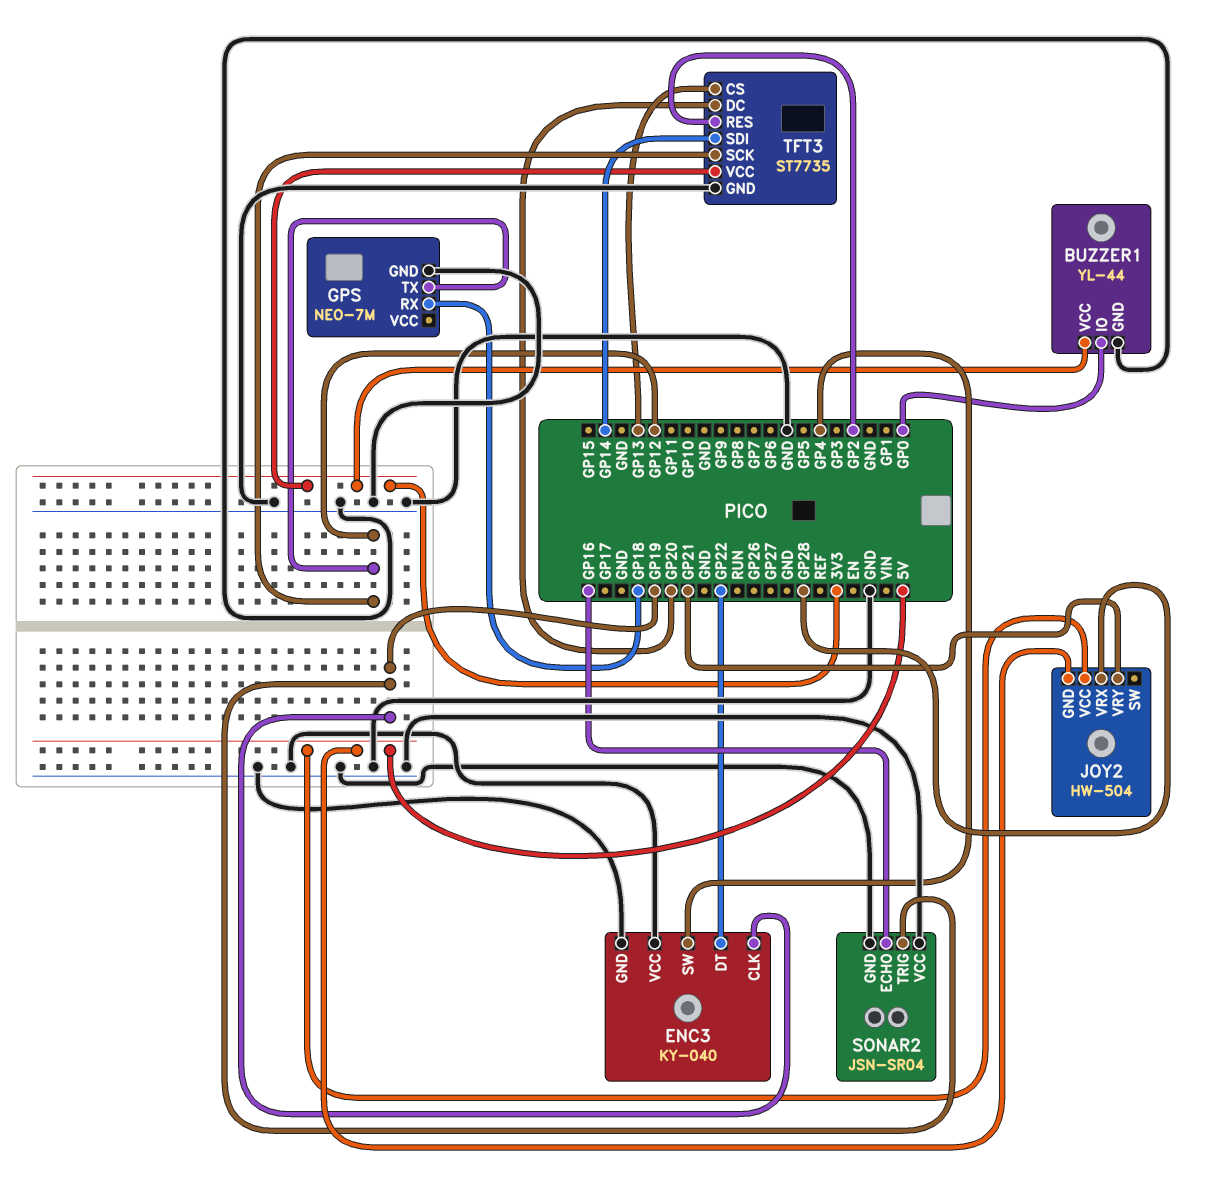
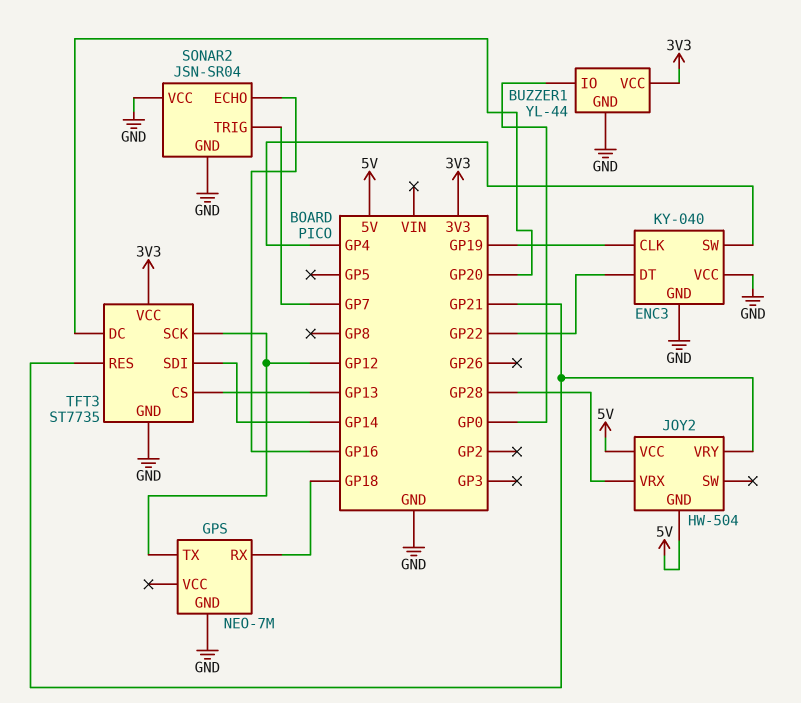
SONAR2 pin TRIG: GP19 -> GP7
TFT3 pin RES: GP2 -> GP21

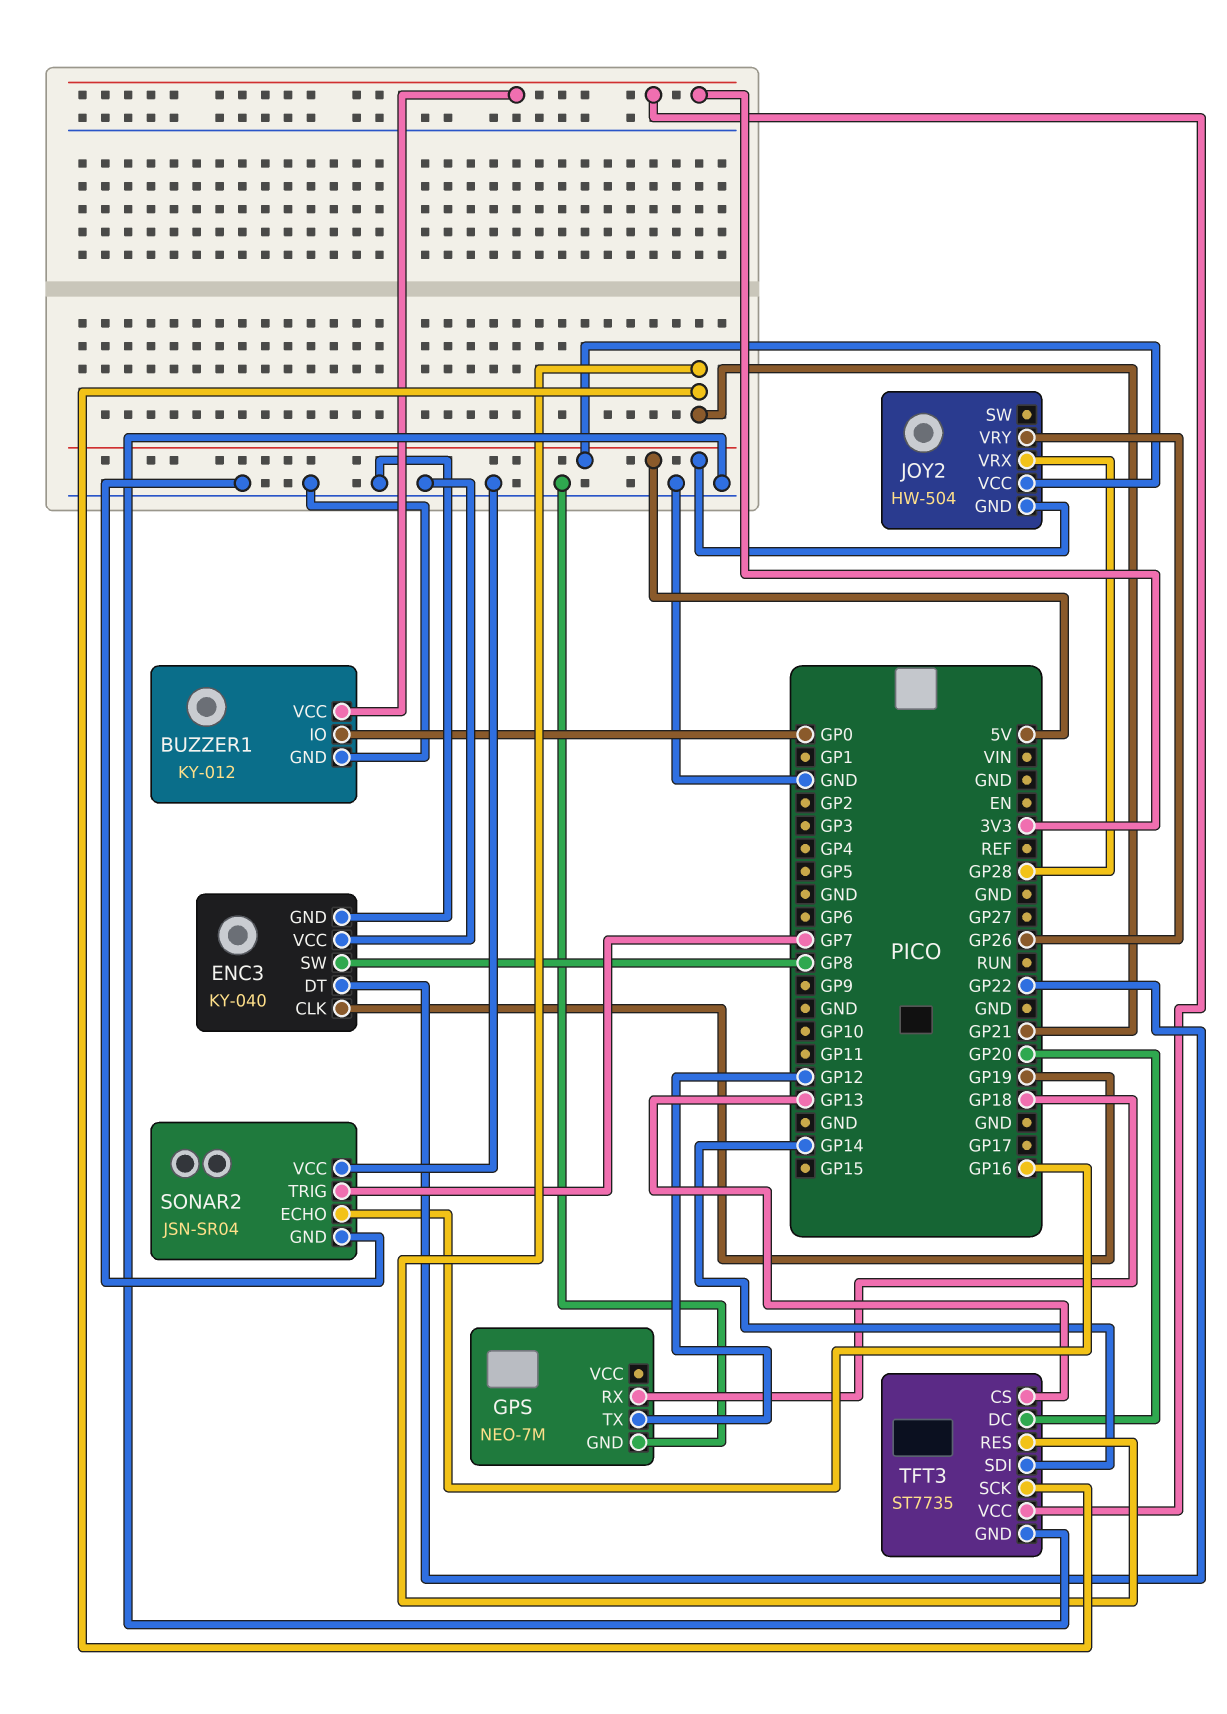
BUZZER1: YL-44 -> KY-012
ENC3 pin SW: GP4 -> GP8
JOY2 pin VRY: GP21 -> GP26
TFT3 pin SCK: GP12 -> GP21

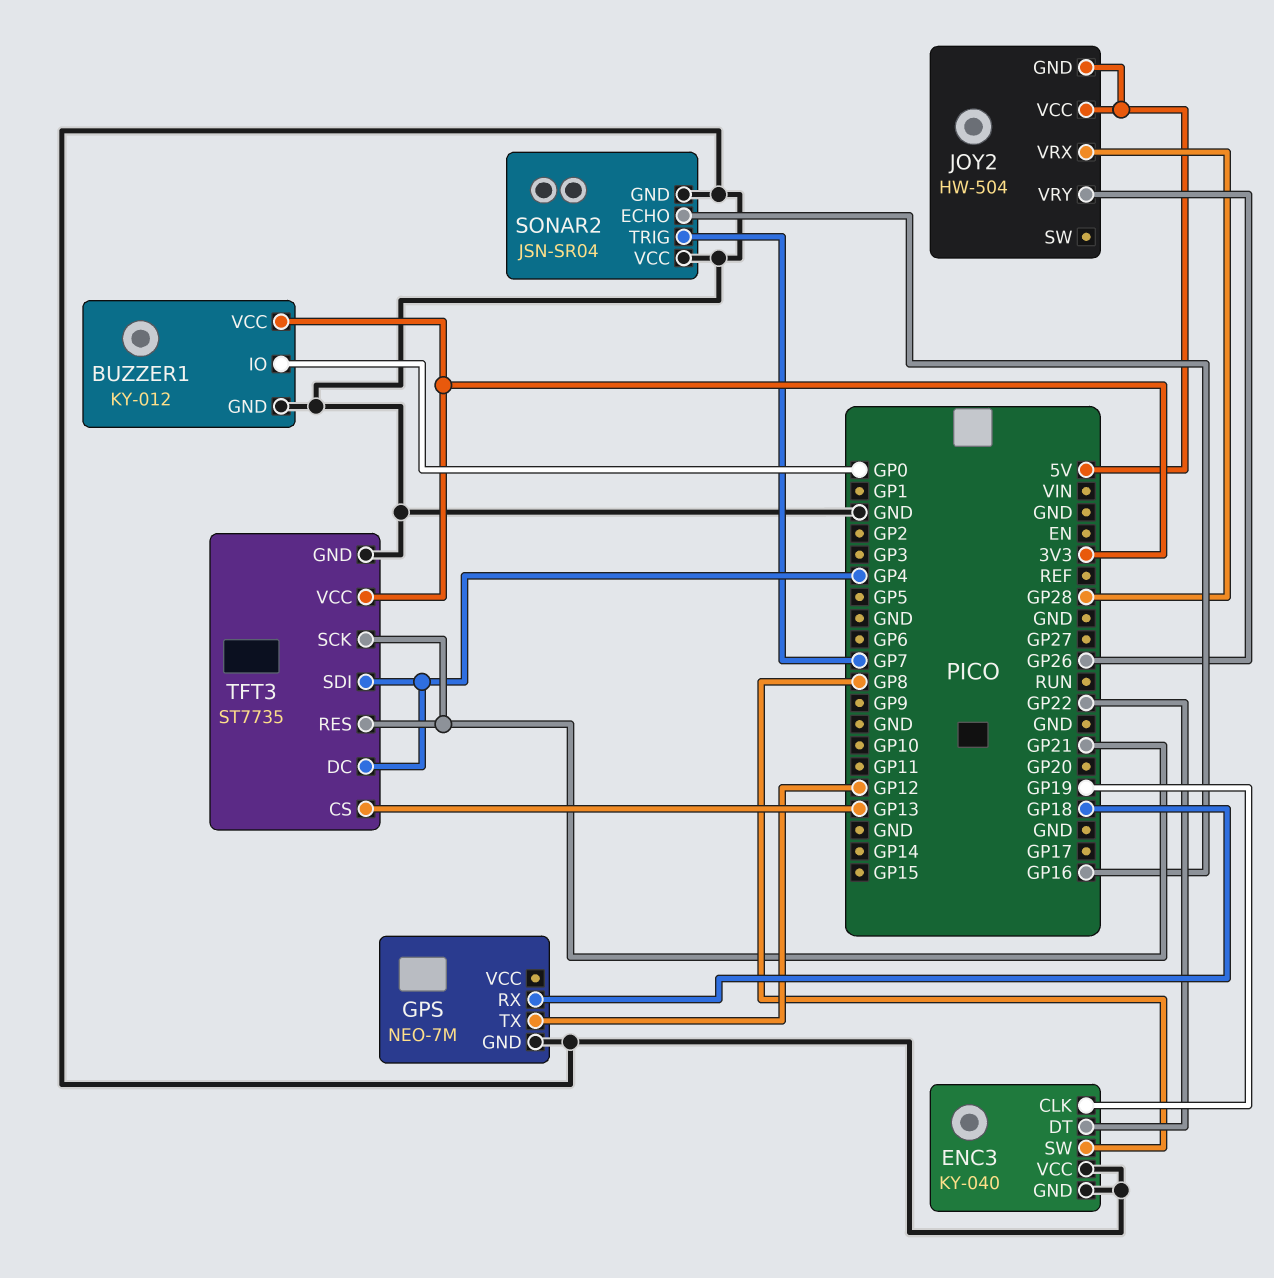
TFT3 pin DC: GP20 -> GP4
TFT3 pin SDI: GP14 -> GP4

